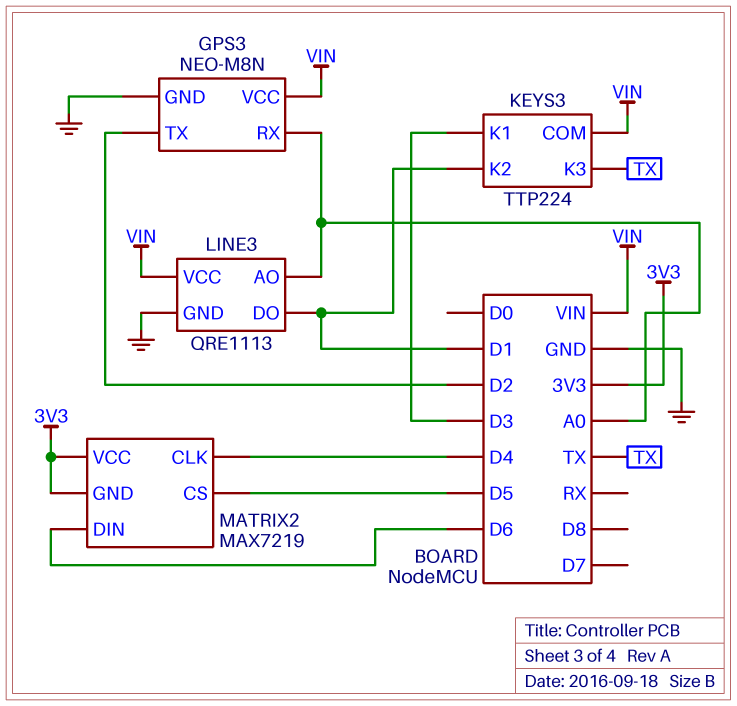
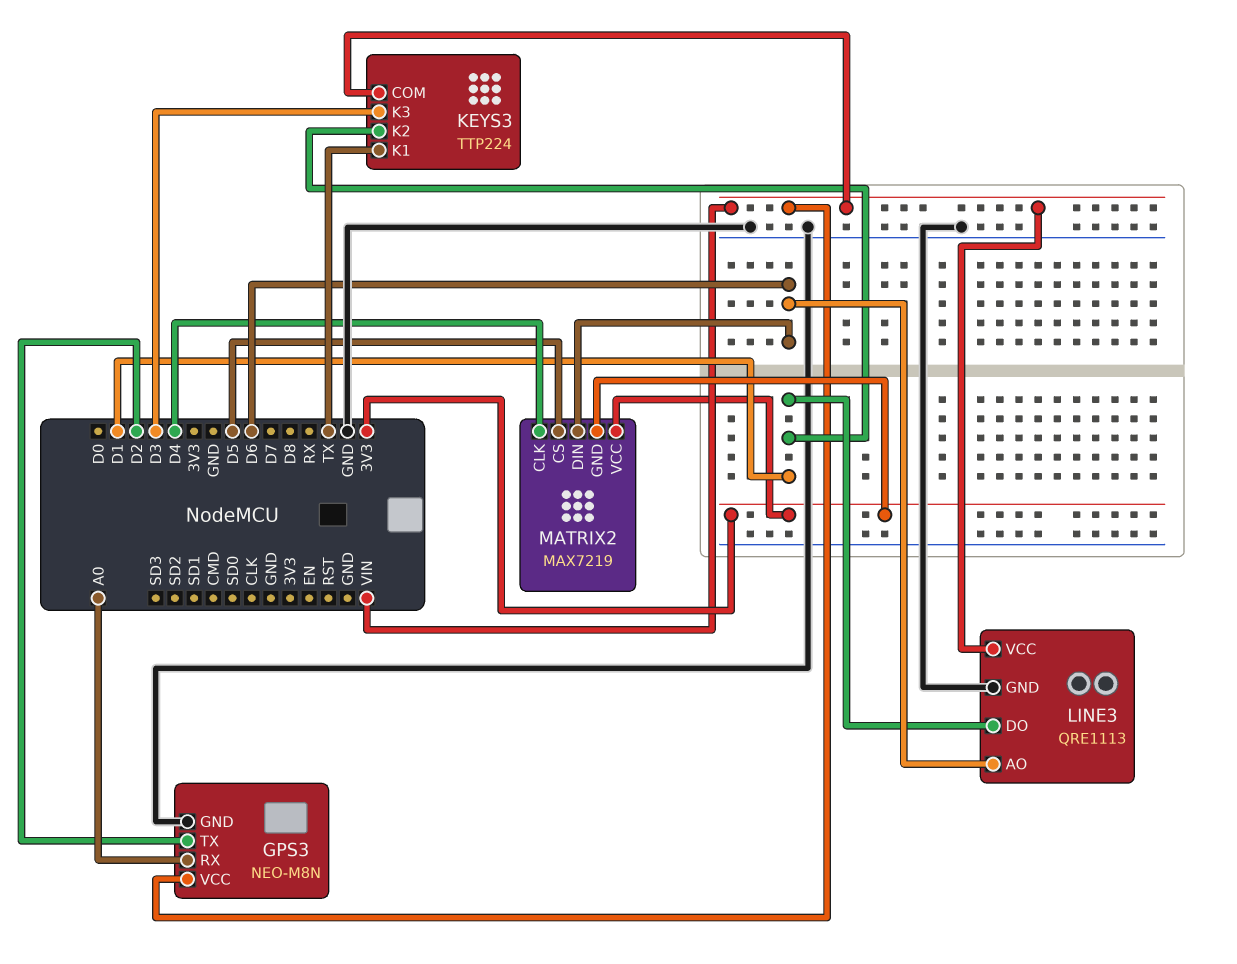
KEYS3 pin K1: D3 -> TX
KEYS3 pin K3: TX -> D3
LINE3 pin AO: A0 -> D6

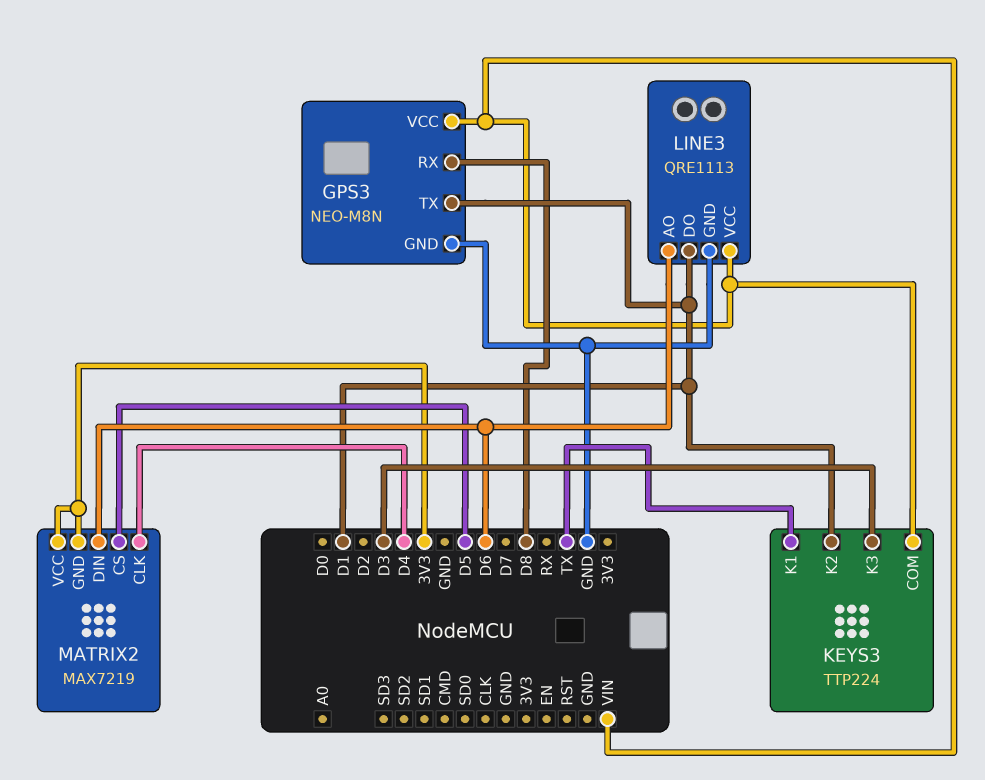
GPS3 pin RX: A0 -> D8
GPS3 pin TX: D2 -> D1

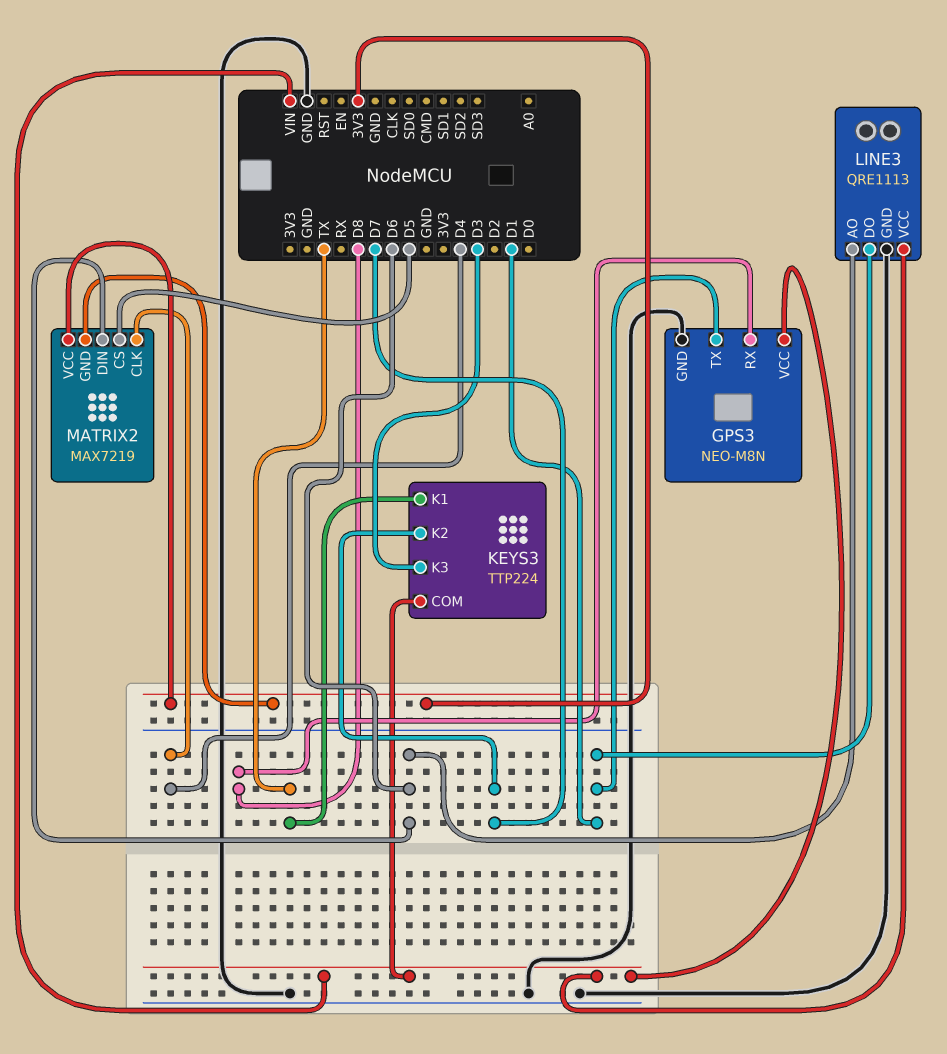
KEYS3 pin K2: D1 -> D7

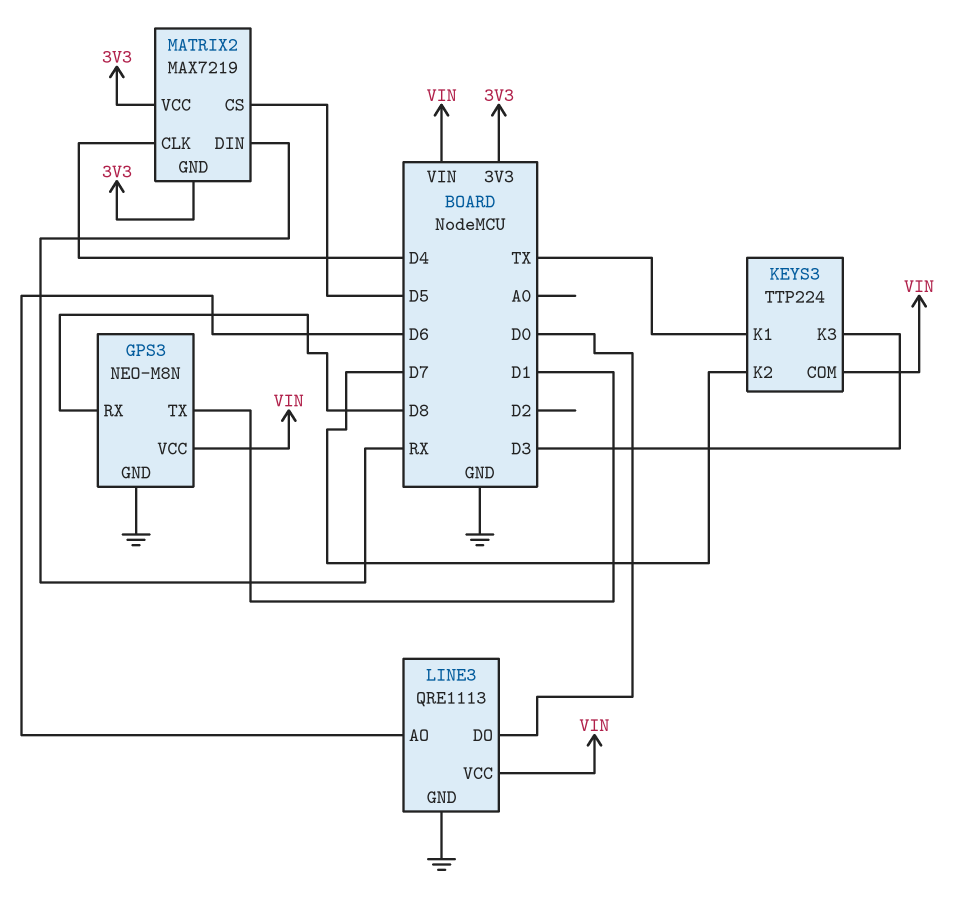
LINE3 pin DO: D1 -> D0
MATRIX2 pin DIN: D6 -> RX

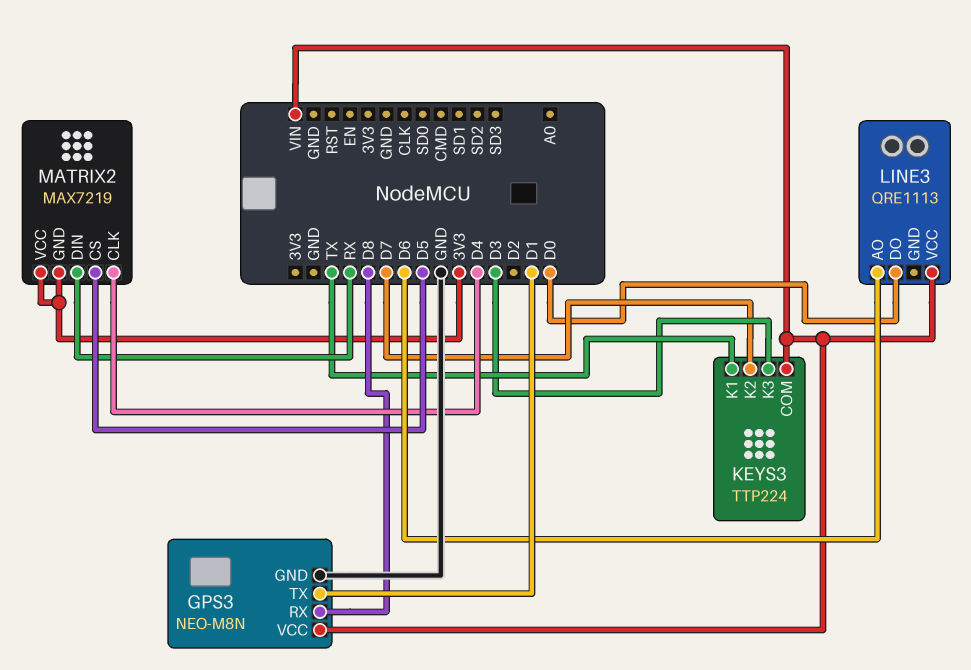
LINE3 pin GND: GND -> none

